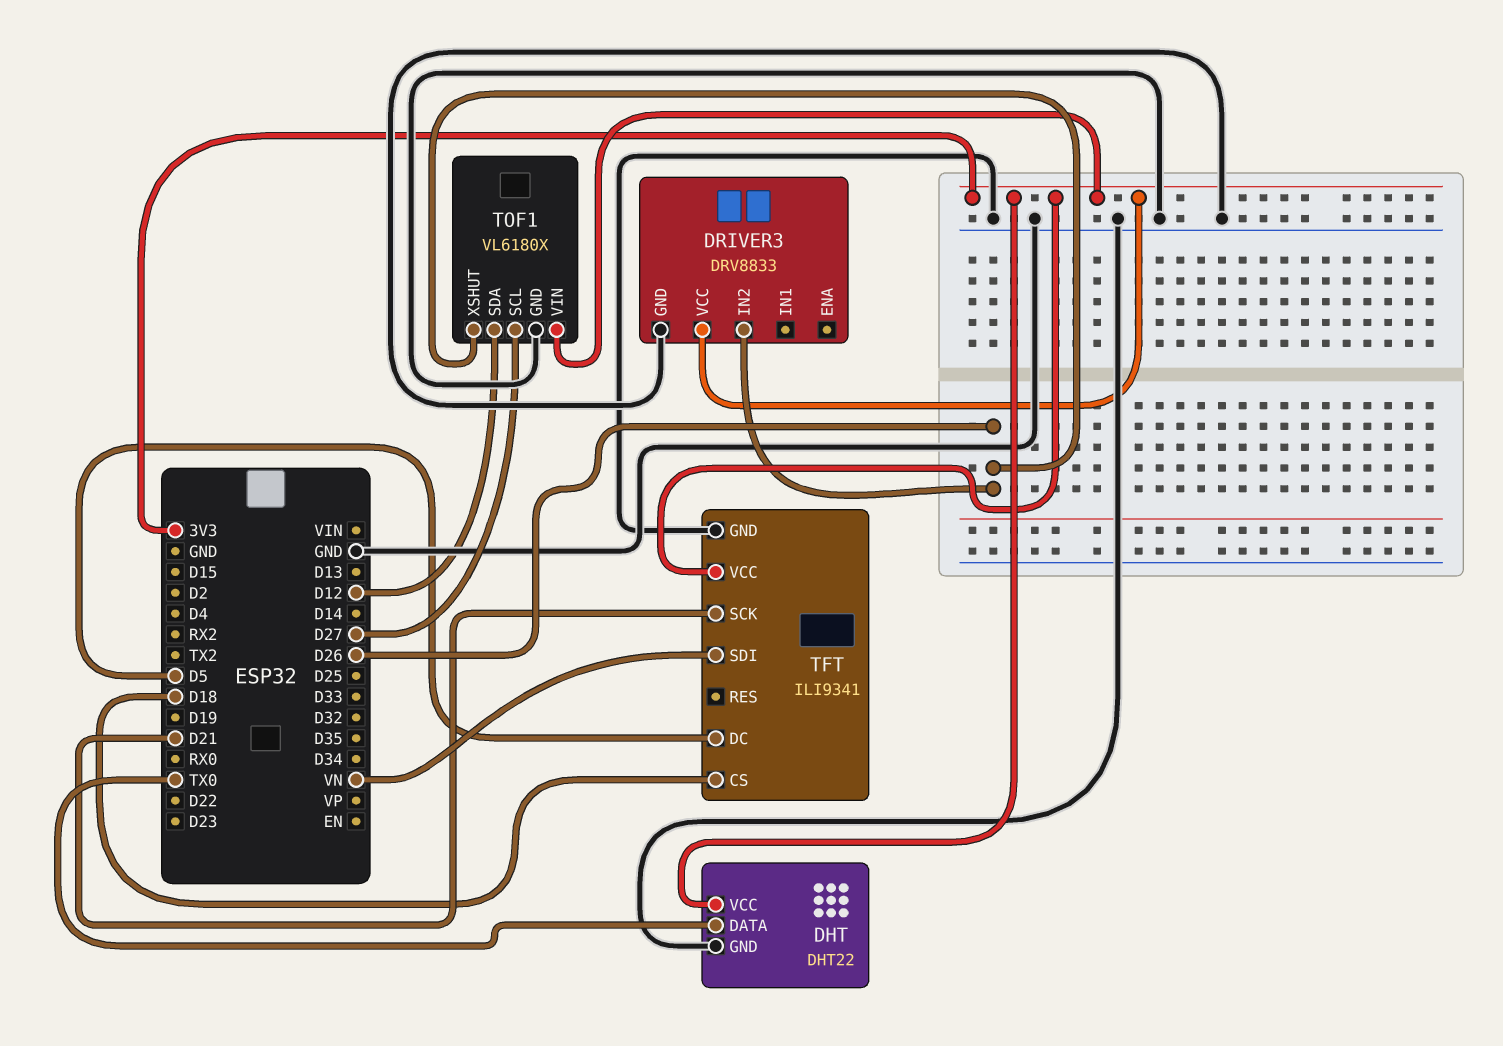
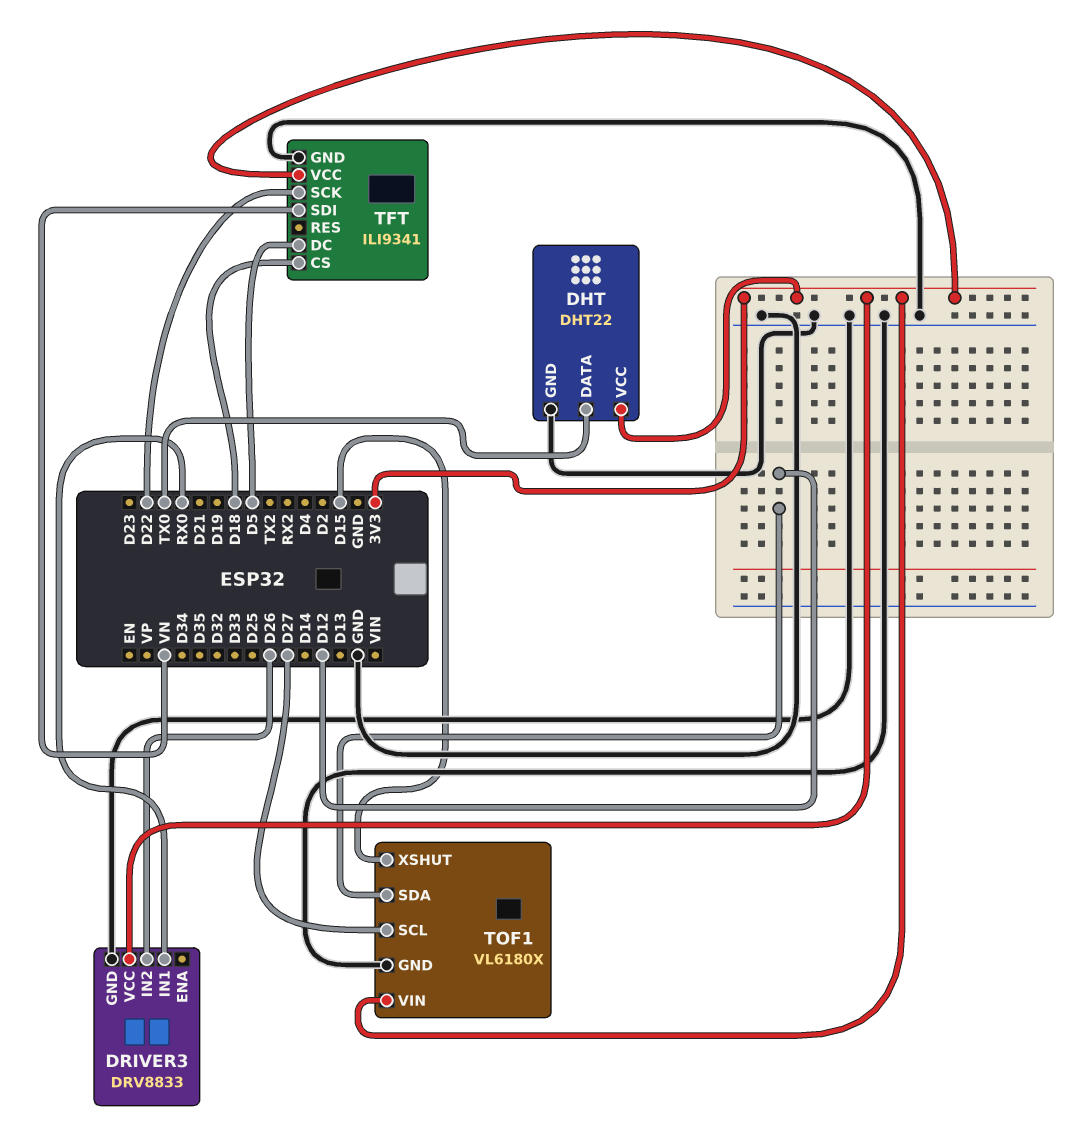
DRIVER3 pin IN1: none -> RX0
TFT pin SCK: D21 -> D22
TOF1 pin XSHUT: D26 -> D15

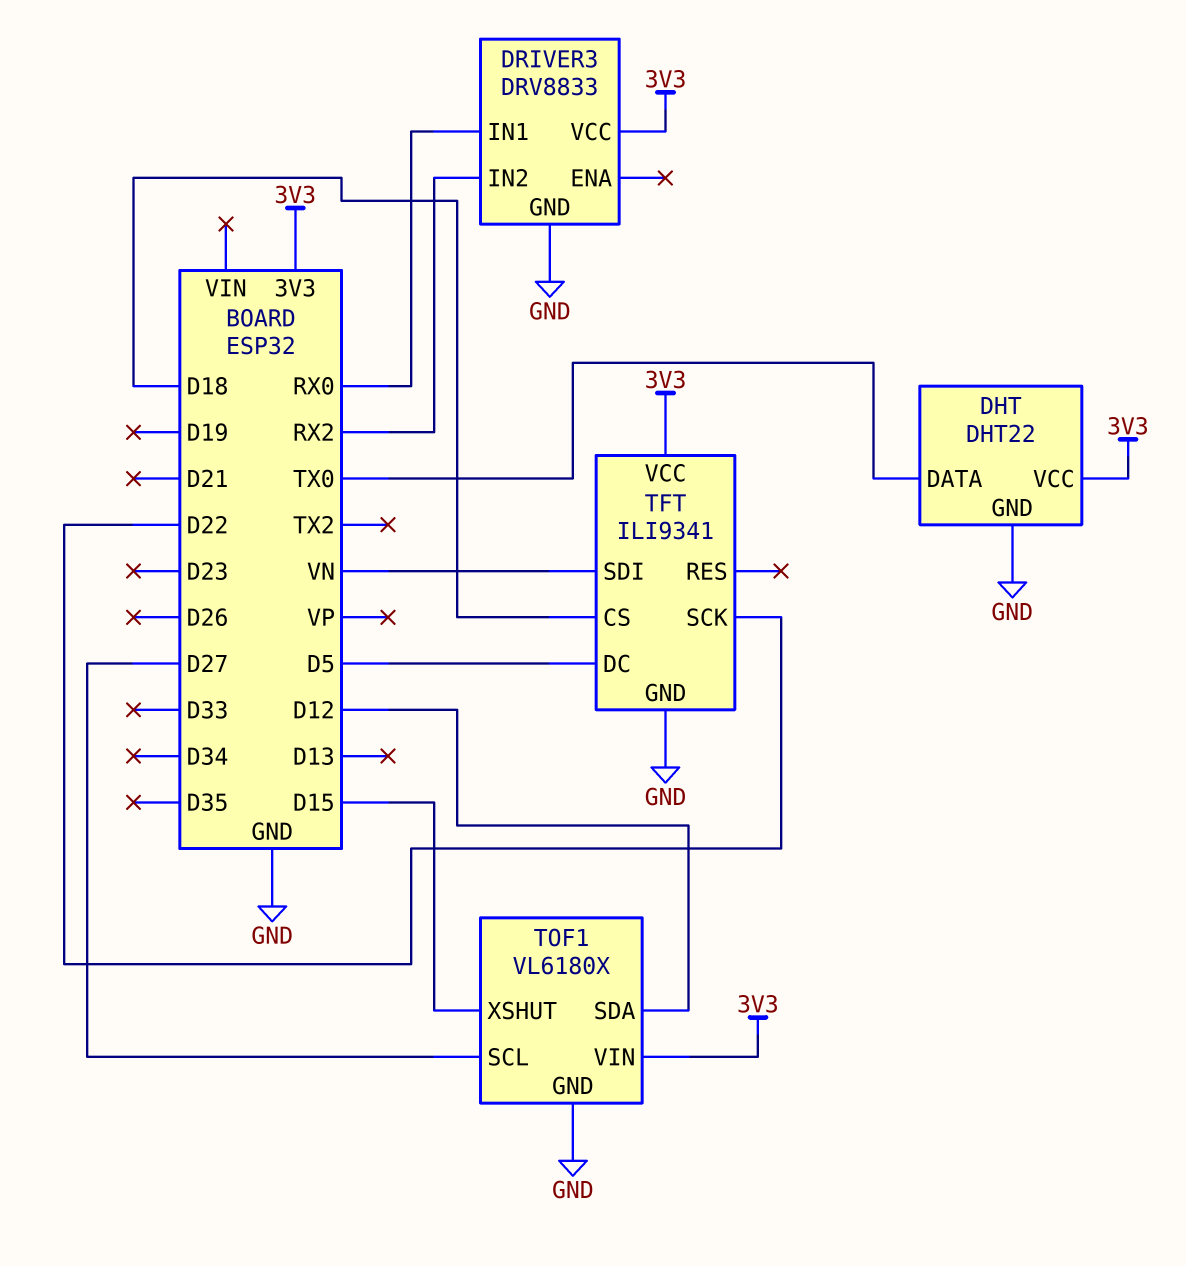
DRIVER3 pin IN2: D26 -> RX2

